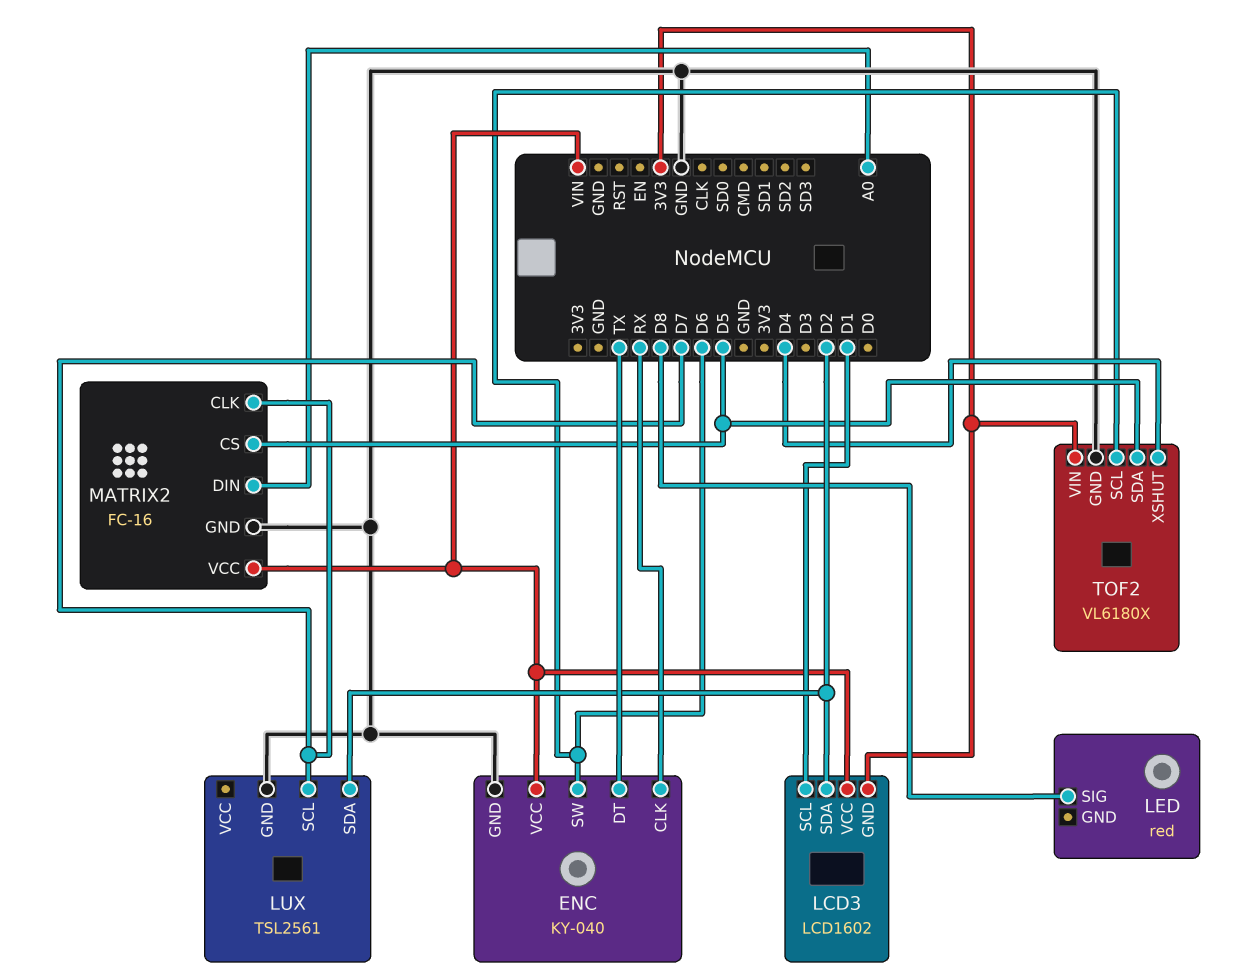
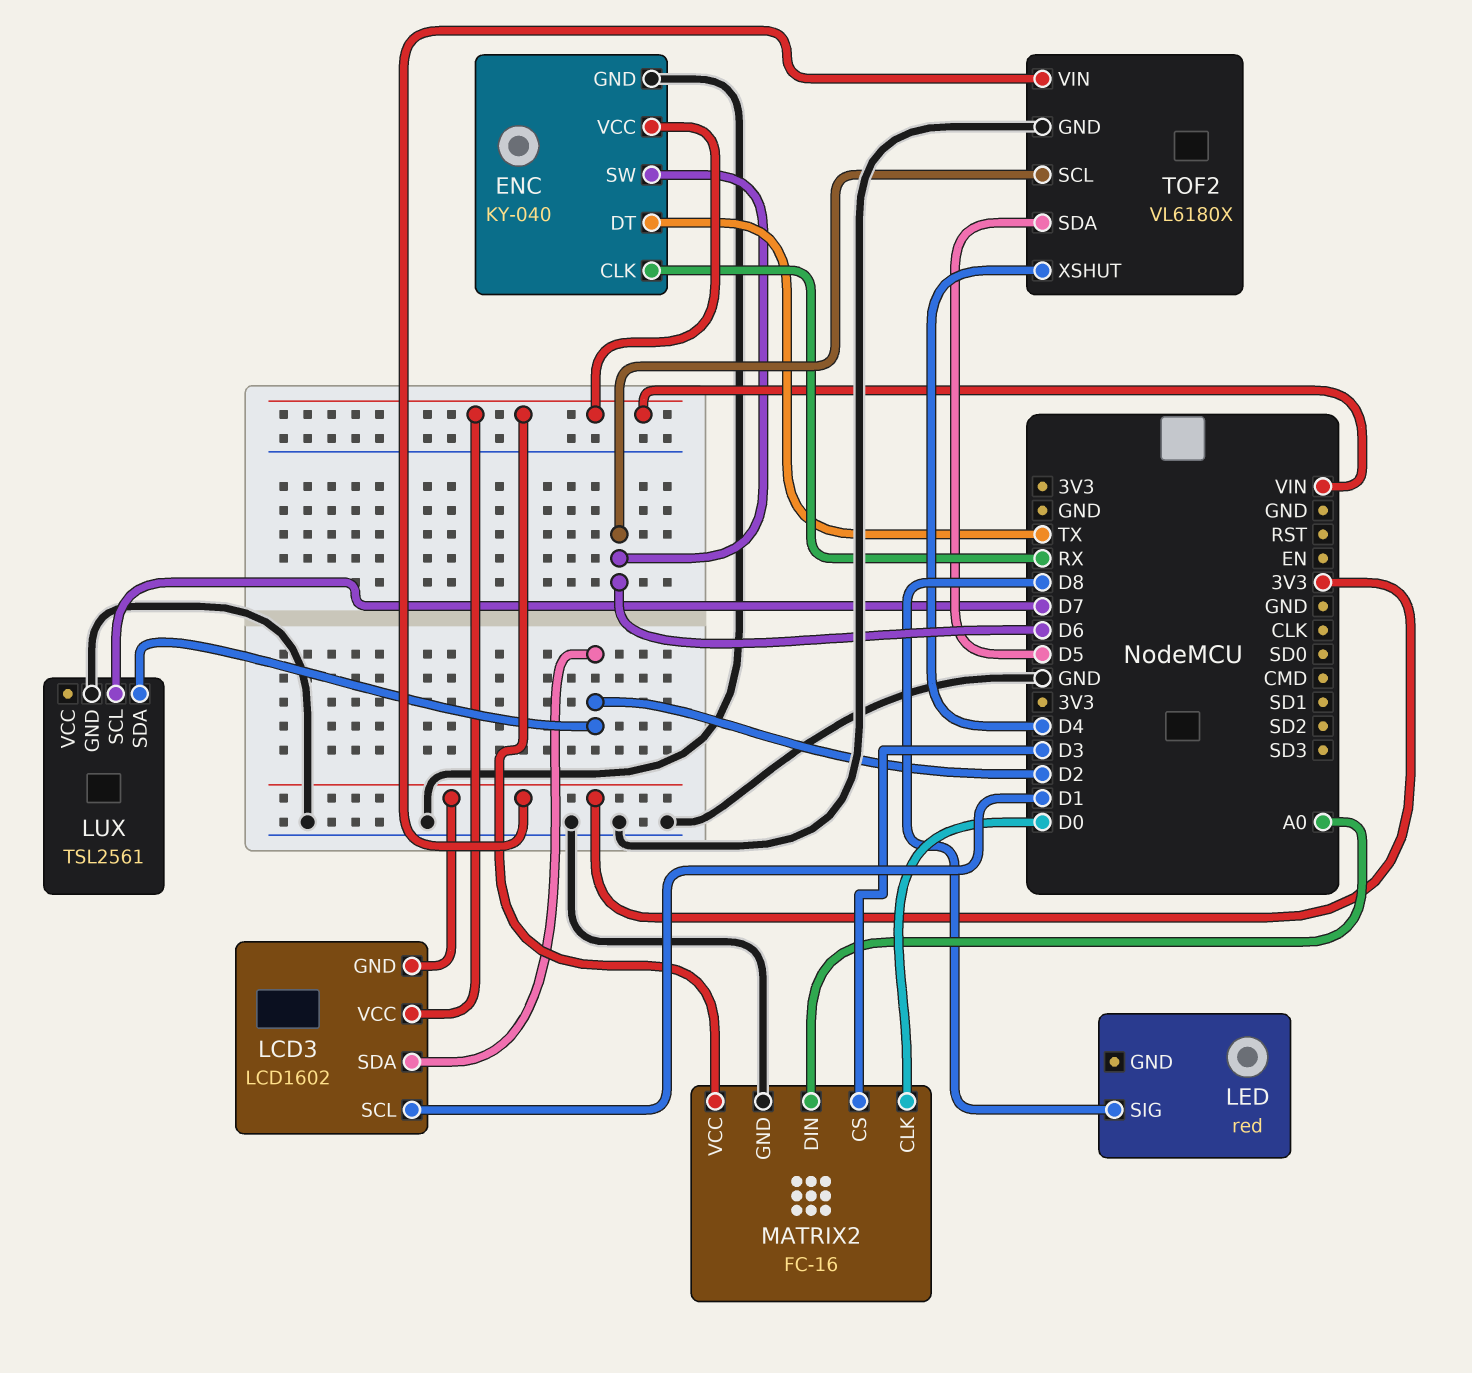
MATRIX2 pin CLK: D7 -> D0
MATRIX2 pin CS: D5 -> D3

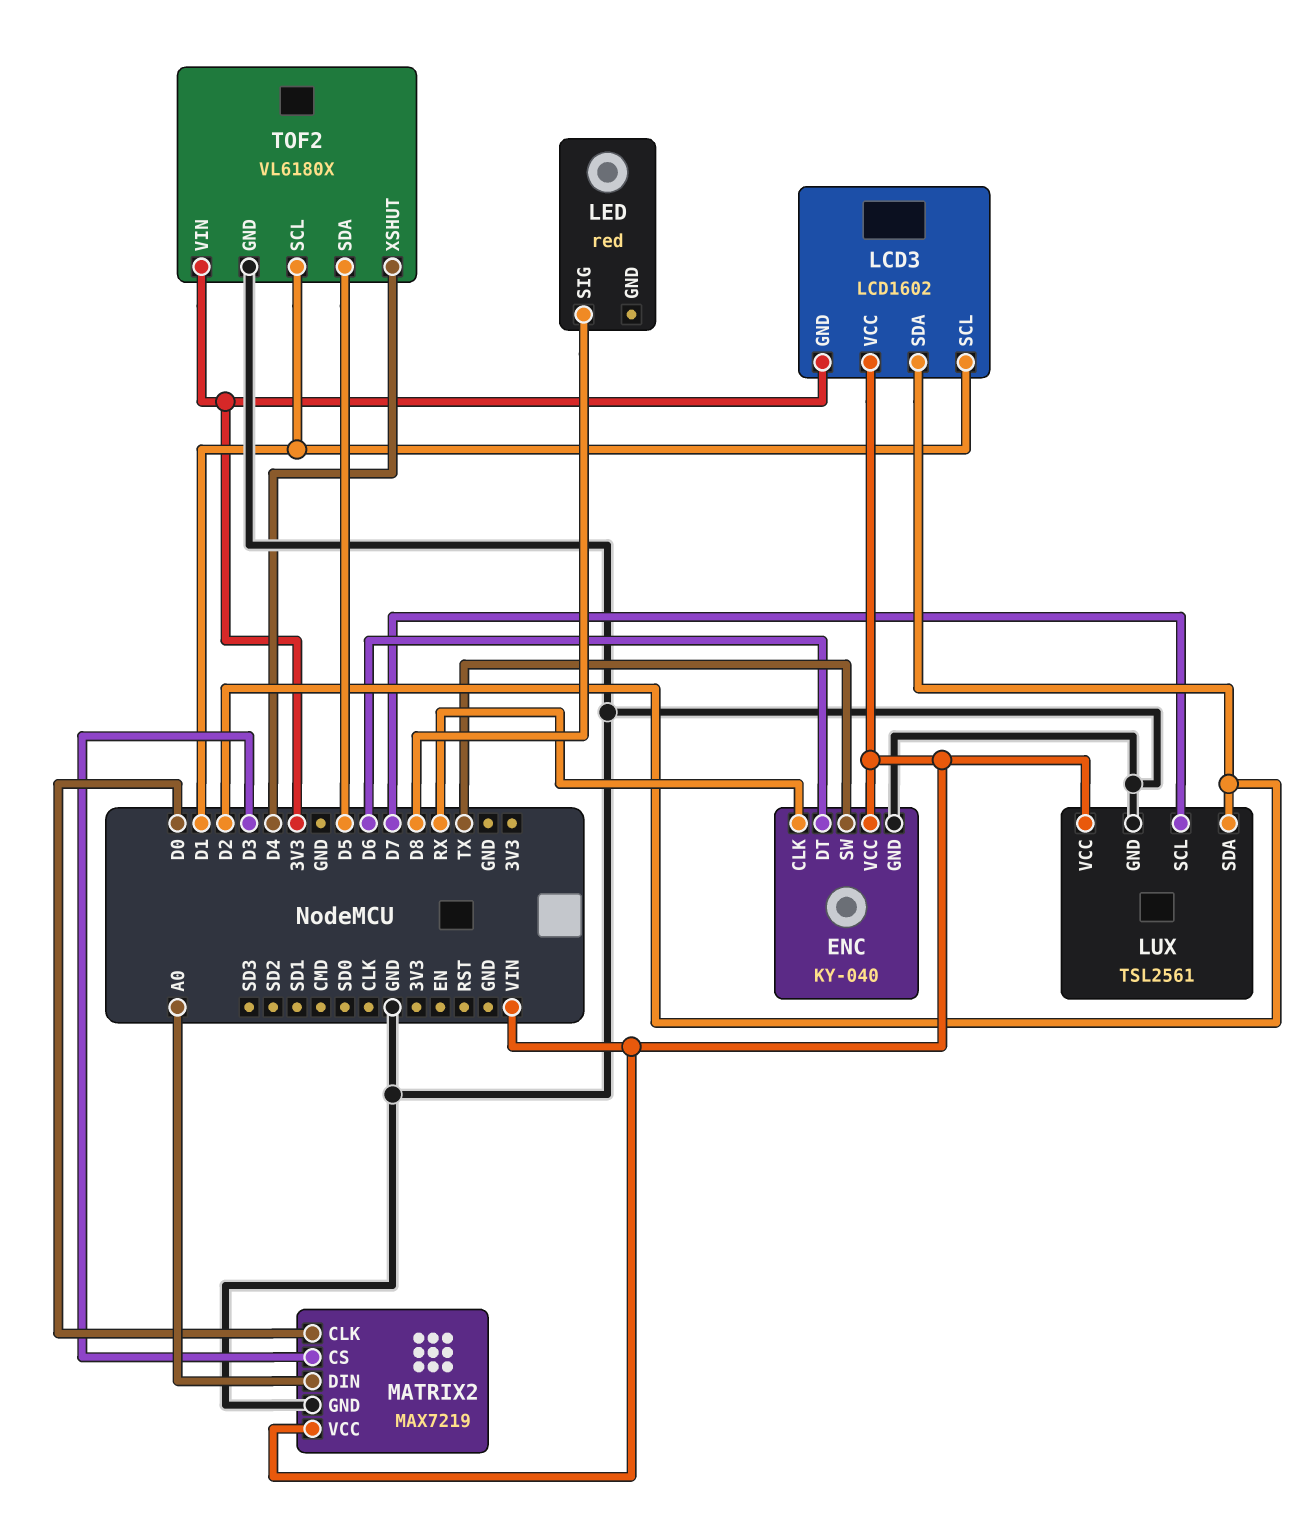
ENC pin DT: TX -> D6
ENC pin SW: D6 -> TX
LUX pin VCC: none -> VIN
MATRIX2: FC-16 -> MAX7219
TOF2 pin SCL: D6 -> D1

